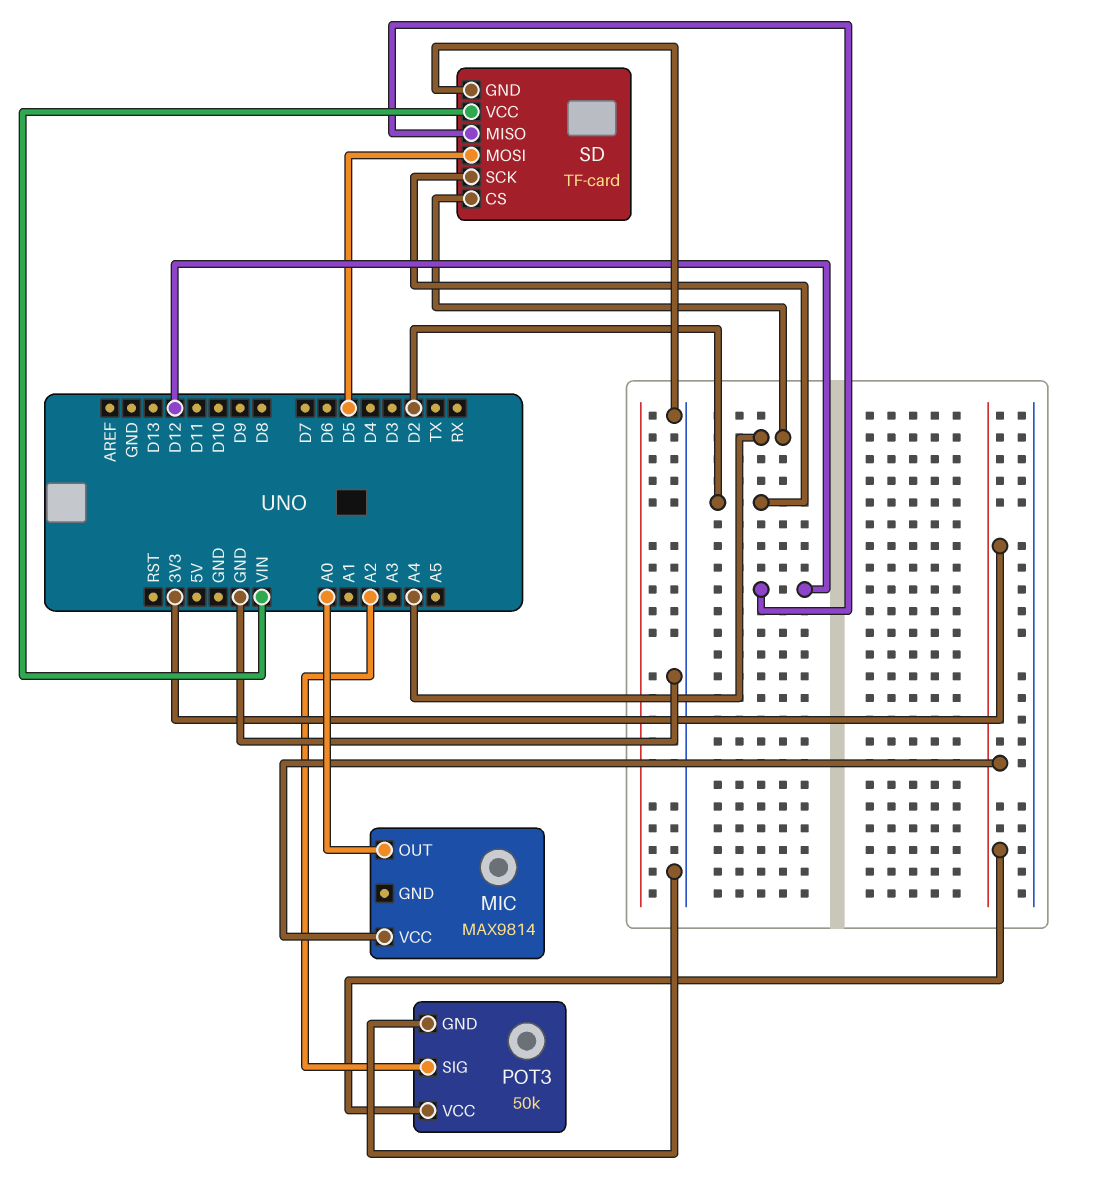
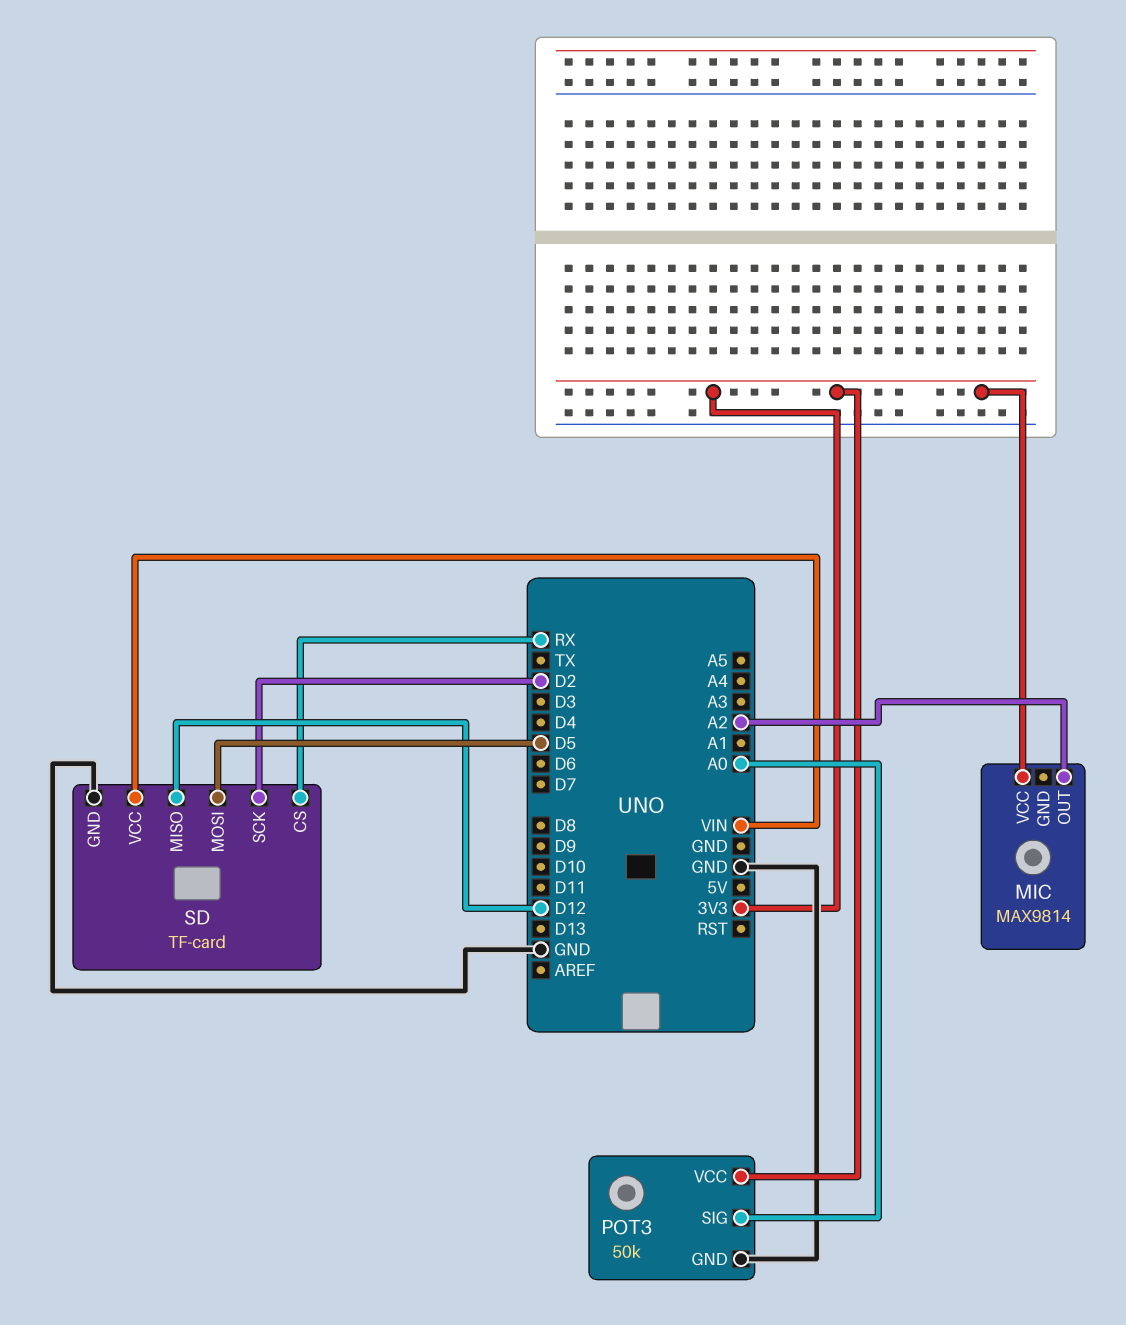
MIC pin OUT: A0 -> A2
POT3 pin SIG: A2 -> A0
SD pin CS: A4 -> RX

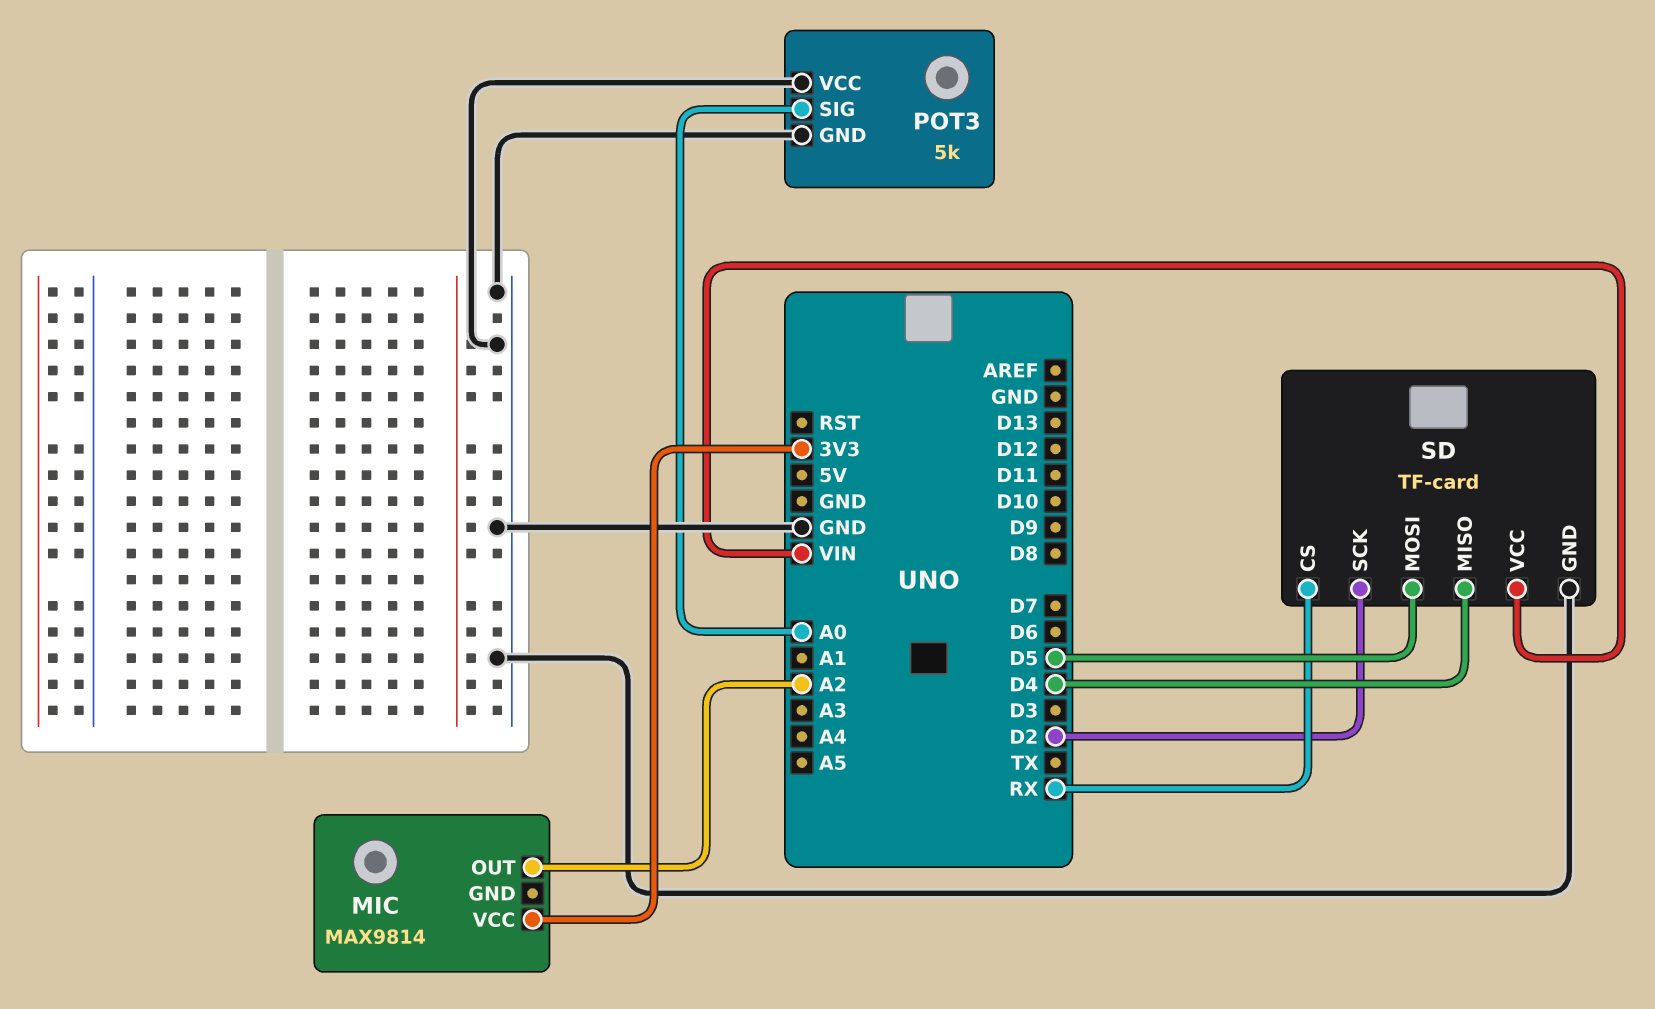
POT3: 50k -> 5k
POT3 pin VCC: 3V3 -> GND
SD pin MISO: D12 -> D4

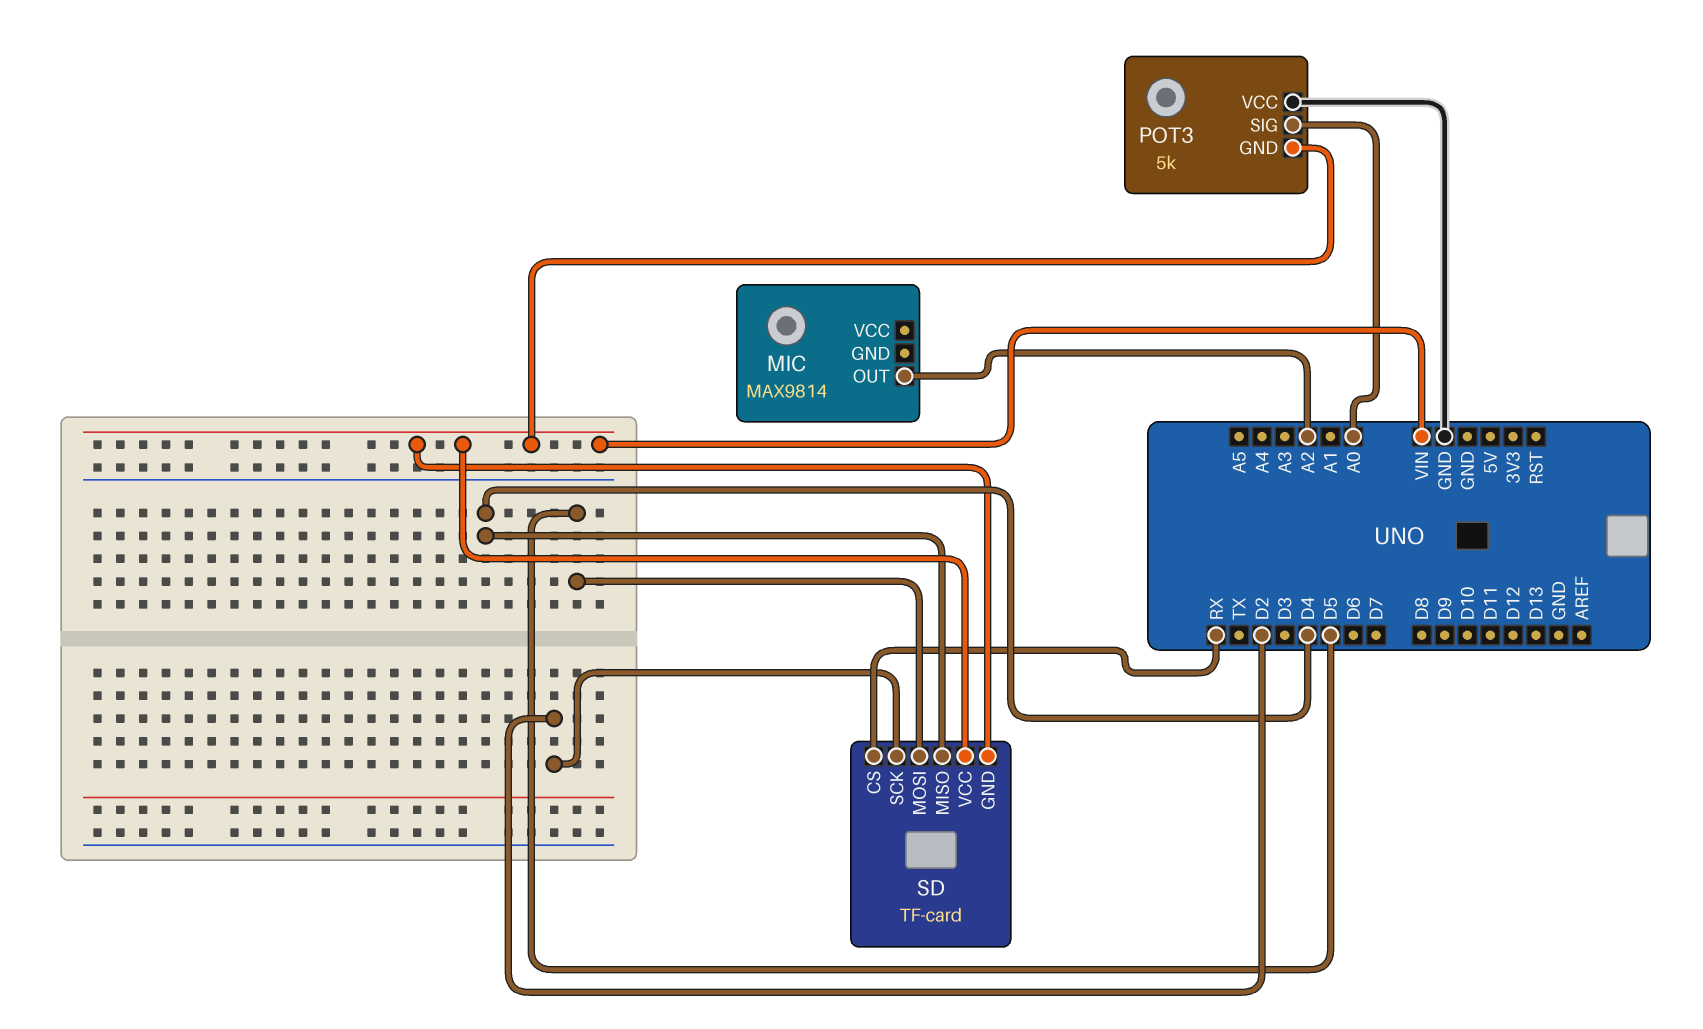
MIC pin VCC: 3V3 -> none
POT3 pin GND: GND -> VIN
SD pin GND: GND -> VIN

